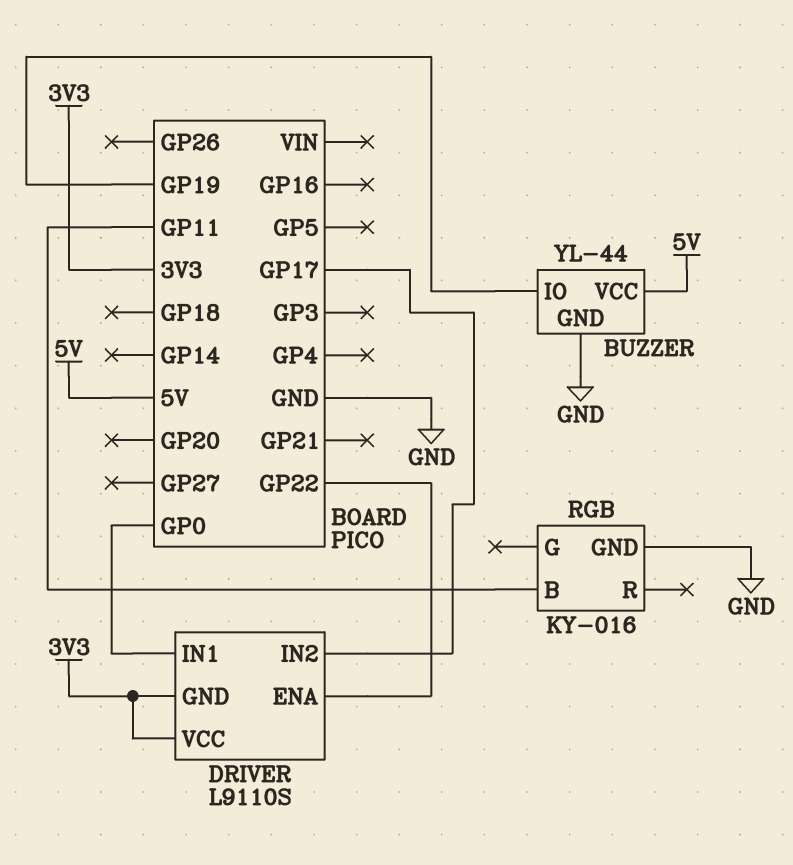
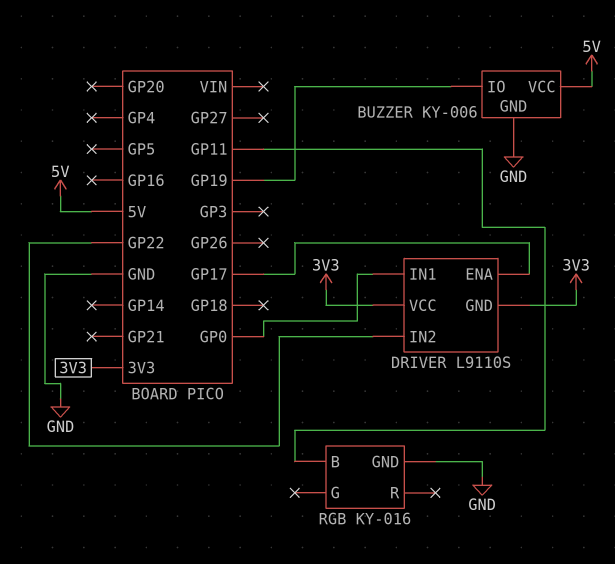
BUZZER: YL-44 -> KY-006
DRIVER pin ENA: GP22 -> GP17
DRIVER pin IN2: GP17 -> GP22

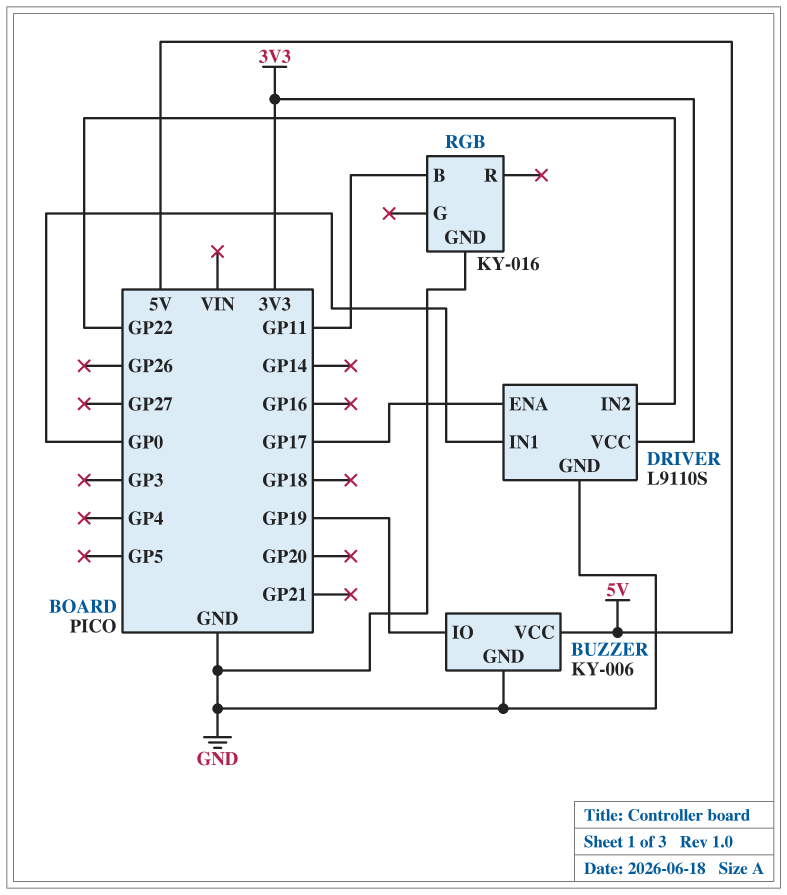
DRIVER pin GND: 3V3 -> GND

